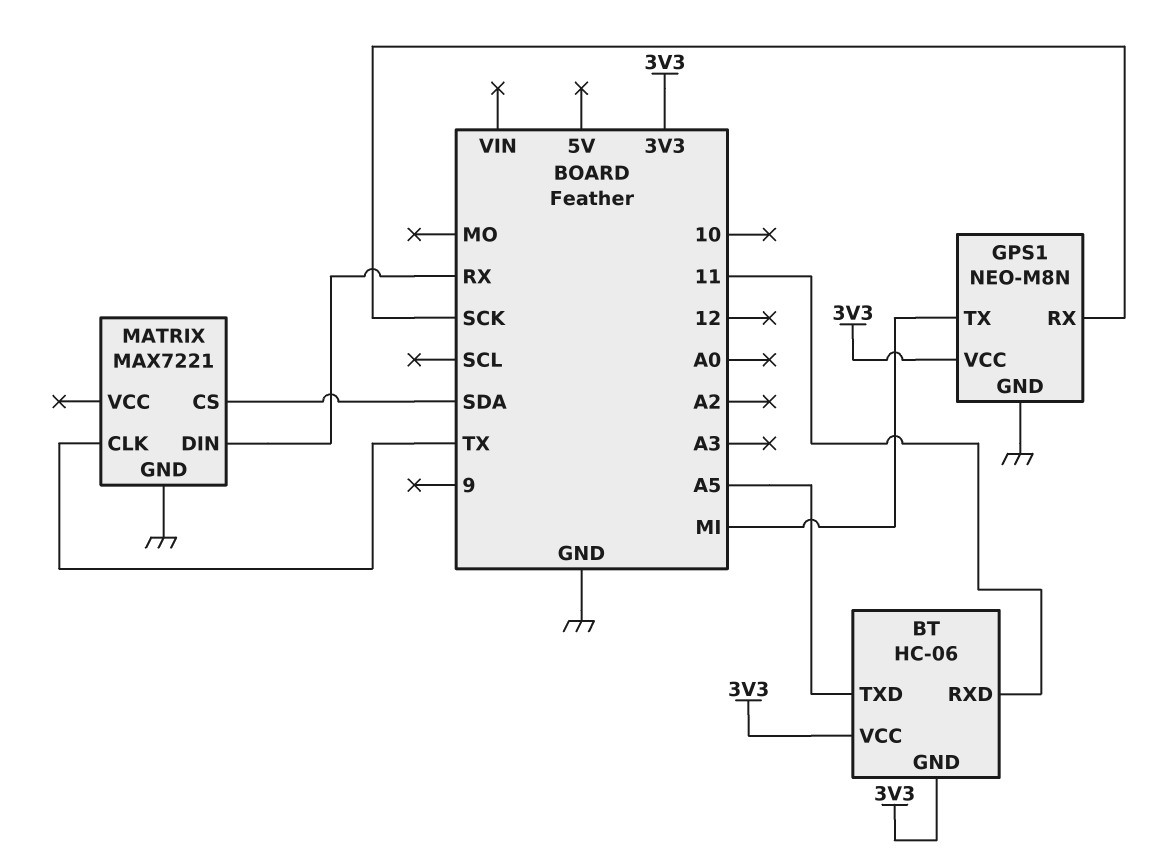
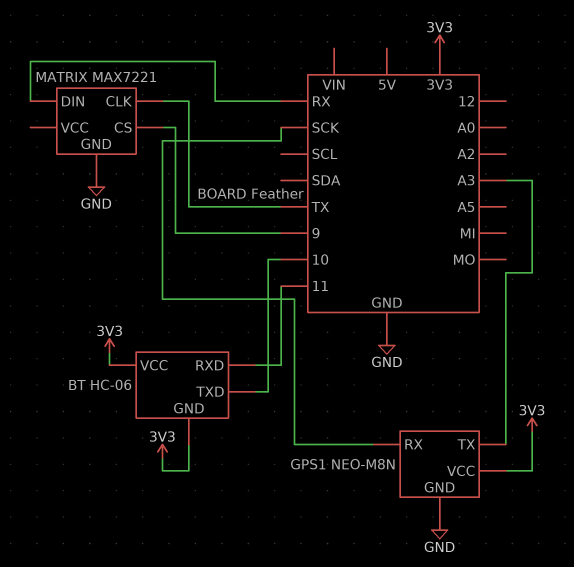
BT pin TXD: A5 -> 10
GPS1 pin TX: MI -> A3
MATRIX pin CS: SDA -> 9

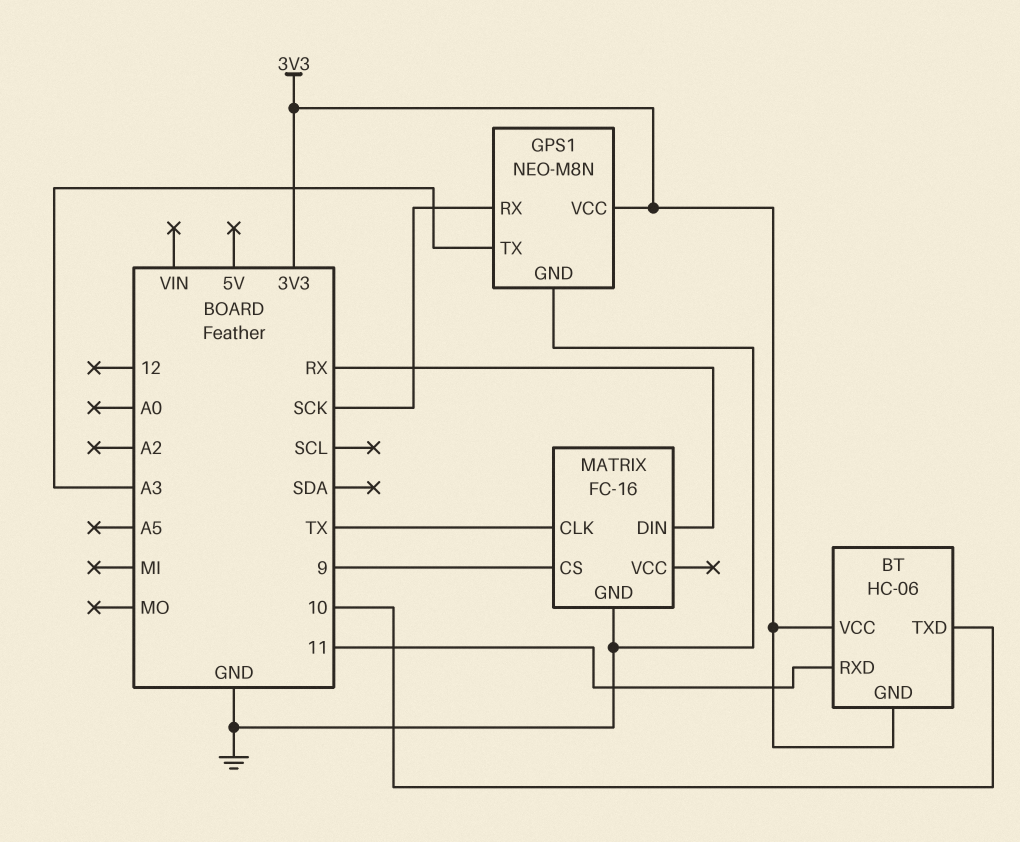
MATRIX: MAX7221 -> FC-16

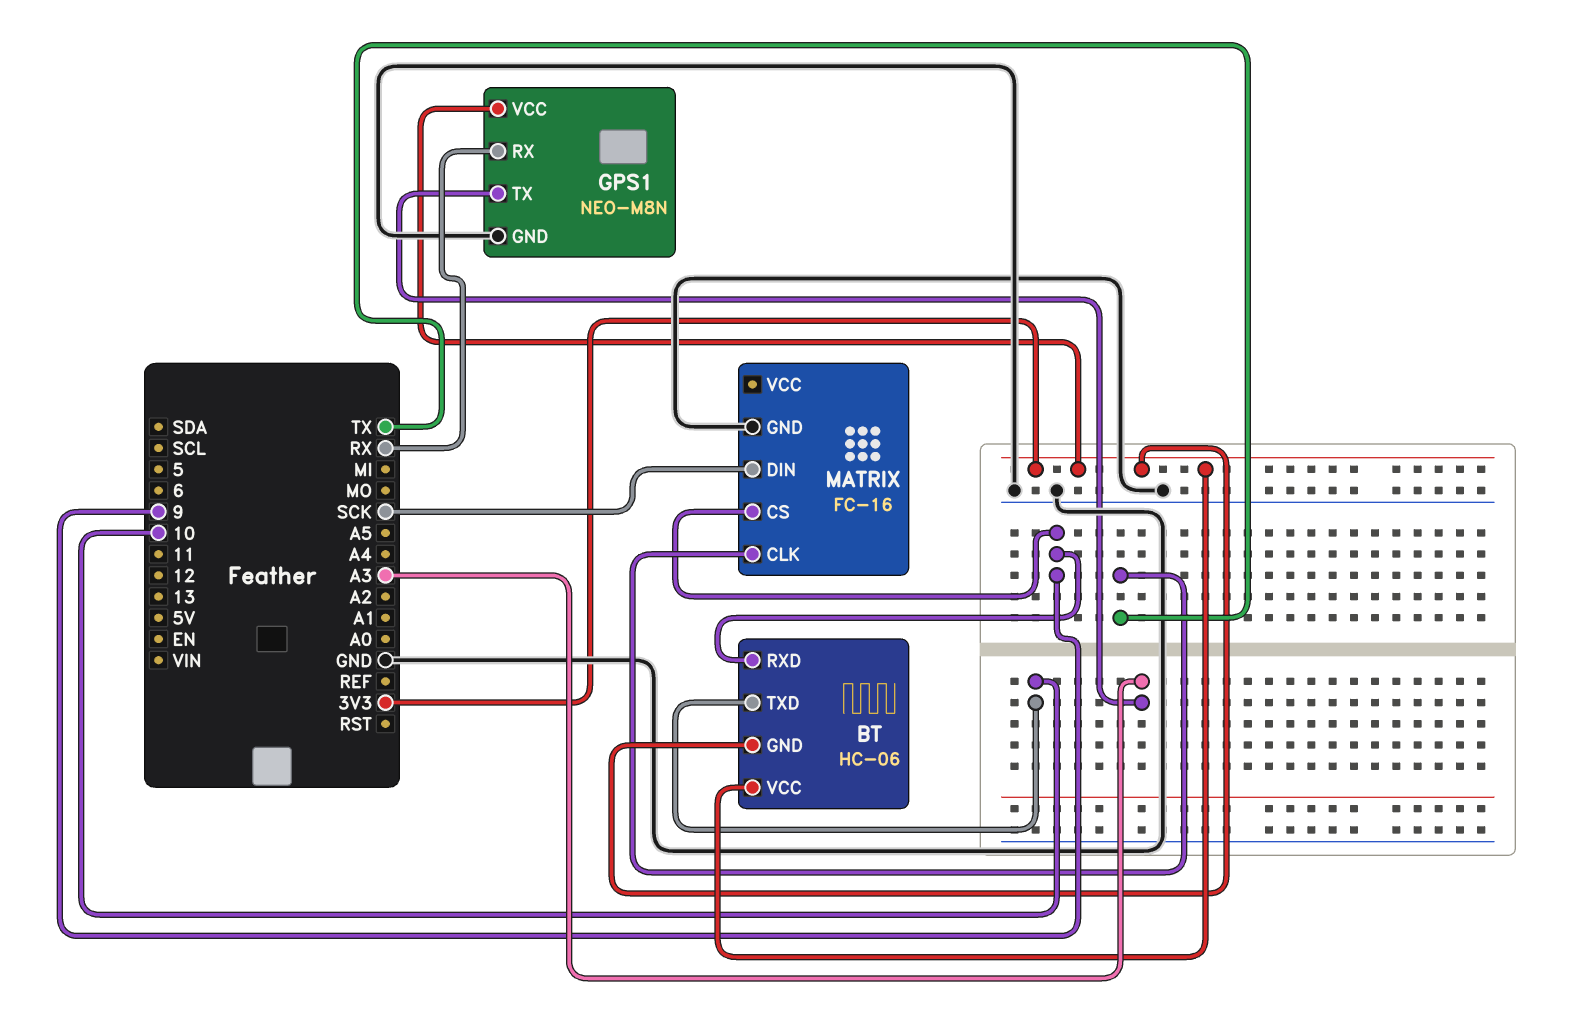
BT pin RXD: 11 -> 9
GPS1 pin RX: SCK -> RX
MATRIX pin DIN: RX -> SCK

